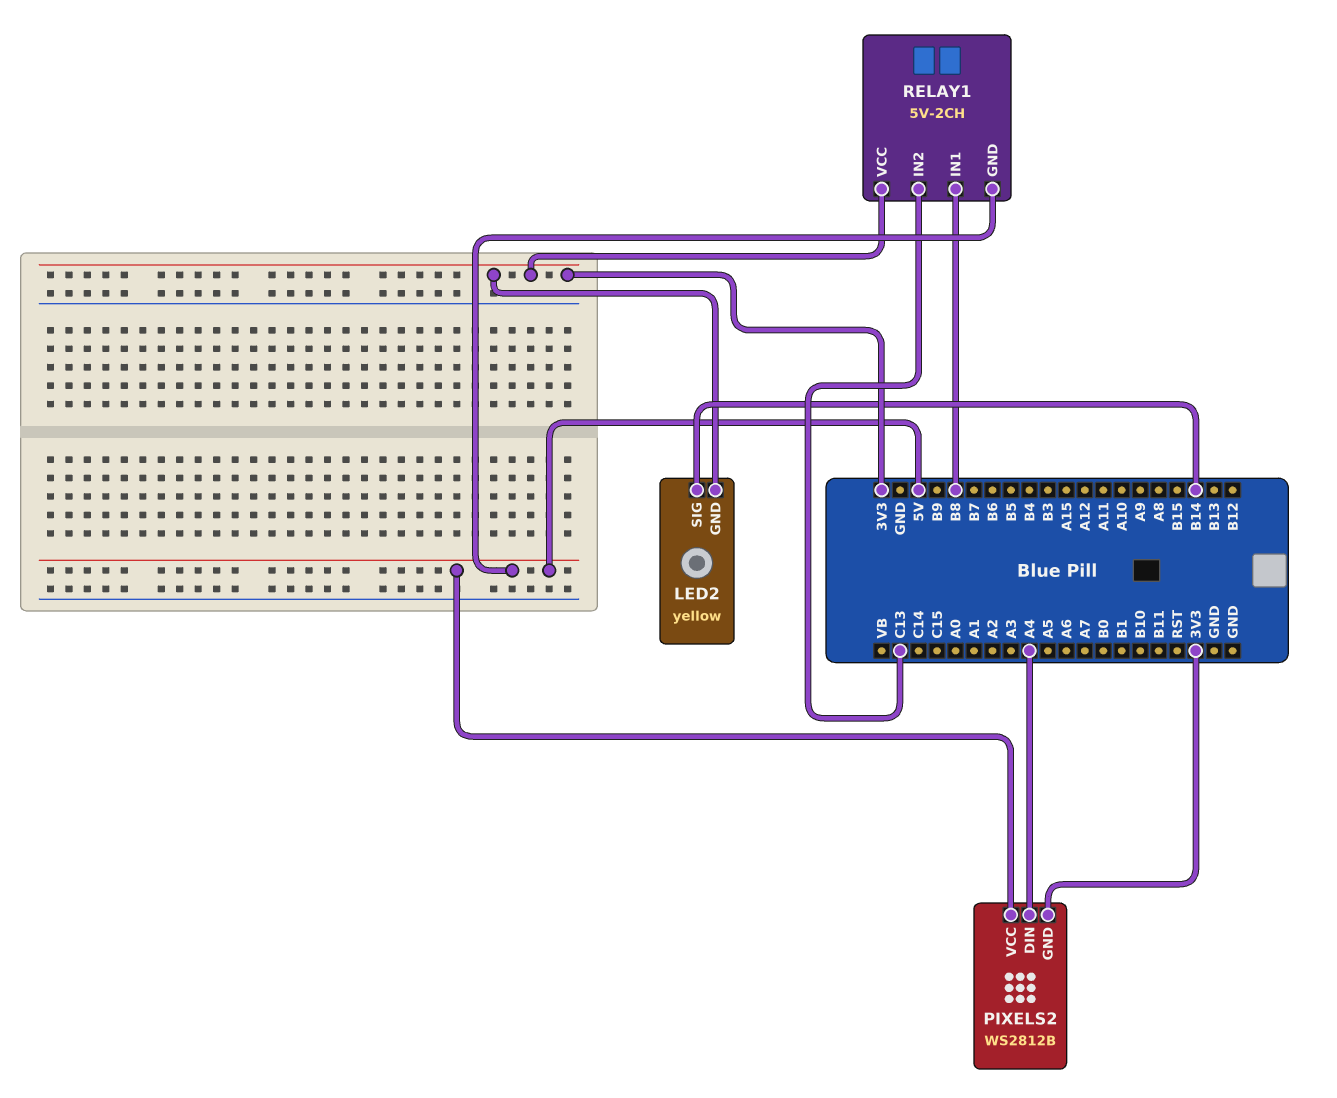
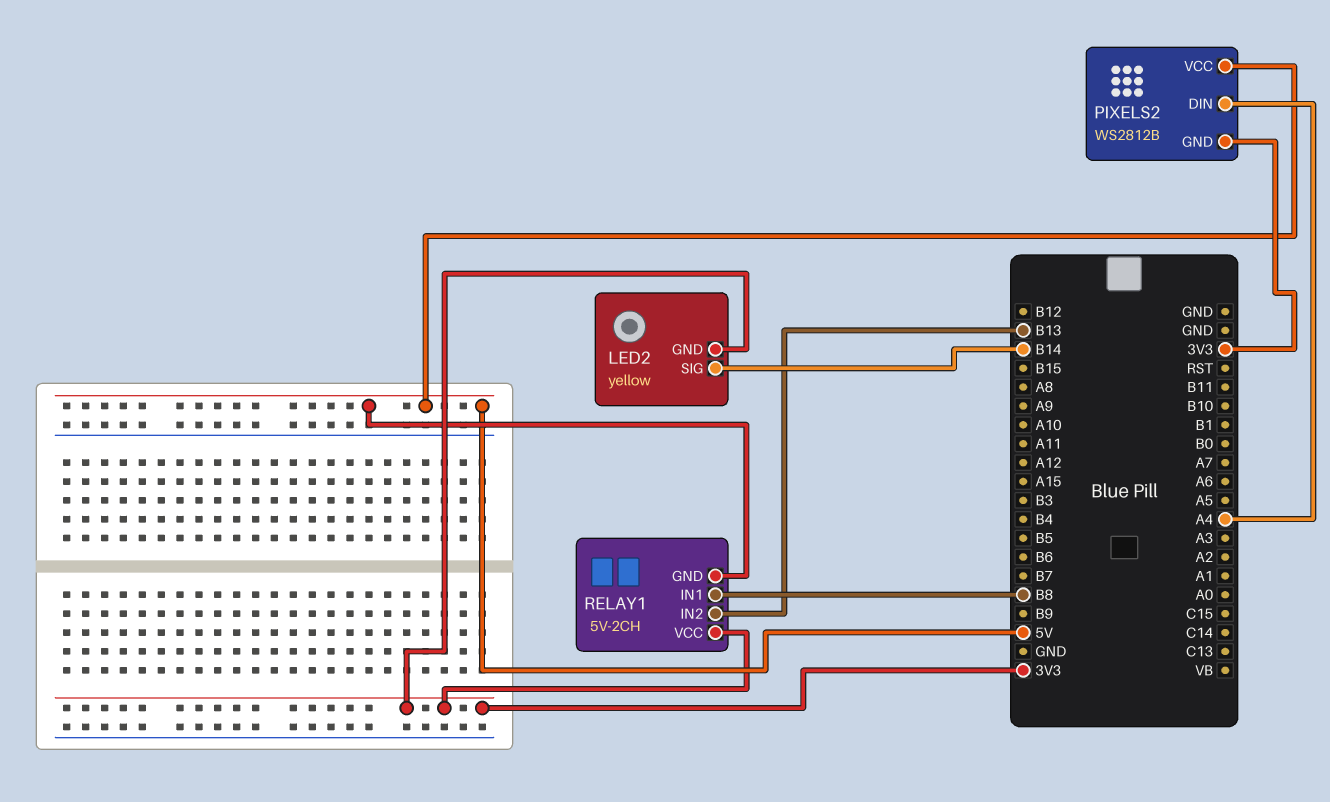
RELAY1 pin IN2: C13 -> B13

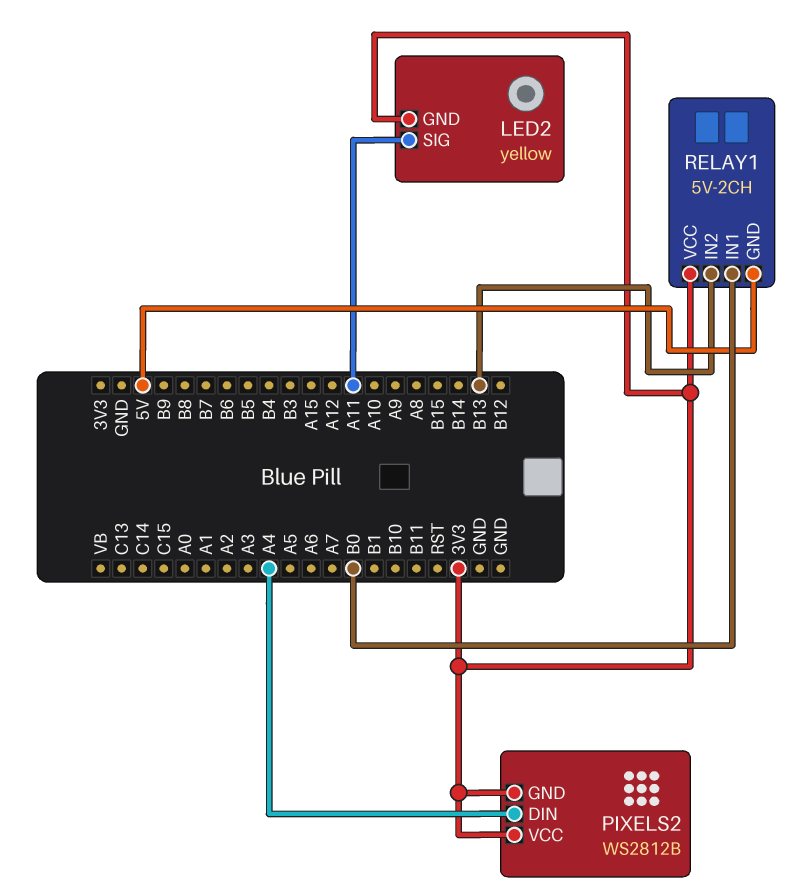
LED2 pin SIG: B14 -> A11
PIXELS2 pin VCC: 5V -> 3V3
RELAY1 pin IN1: B8 -> B0

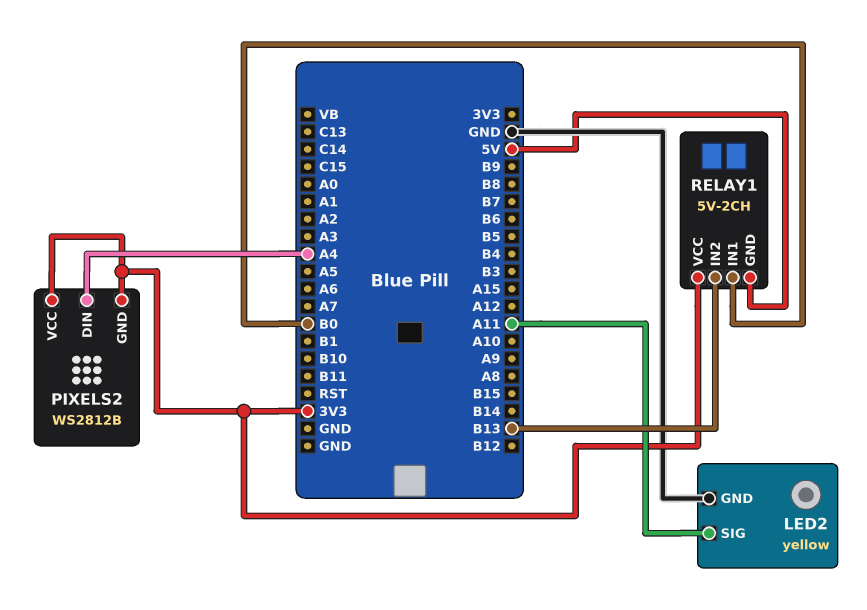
LED2 pin GND: 3V3 -> GND

